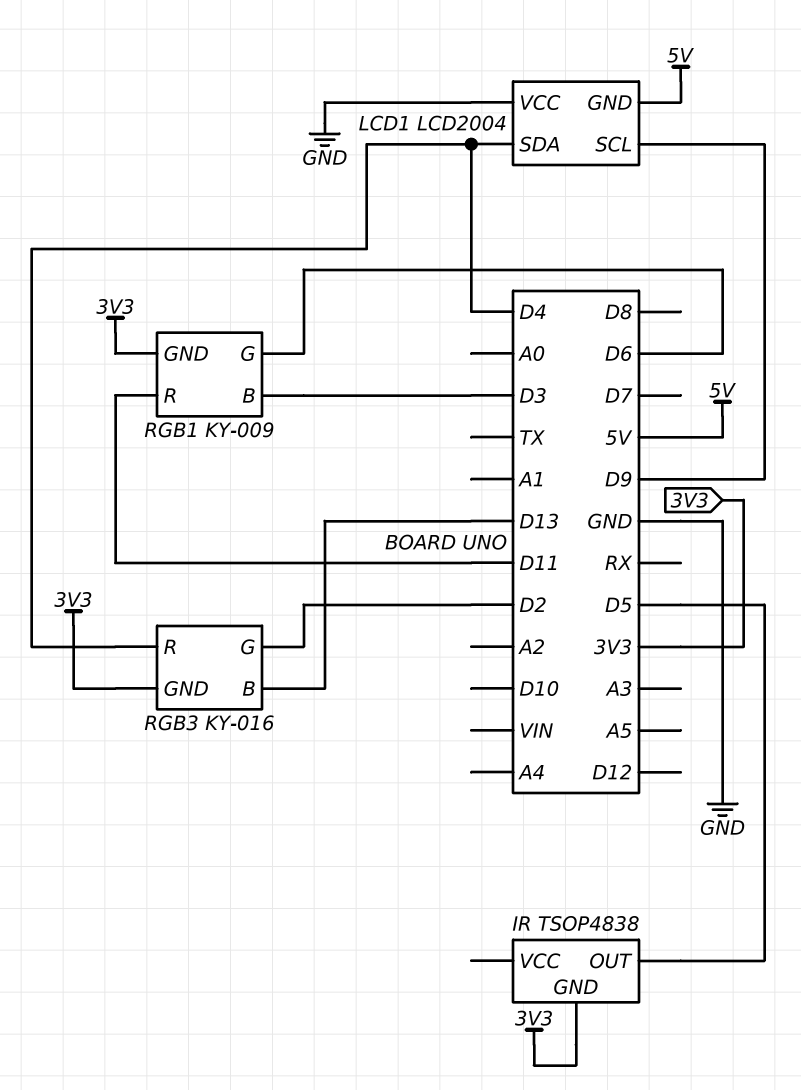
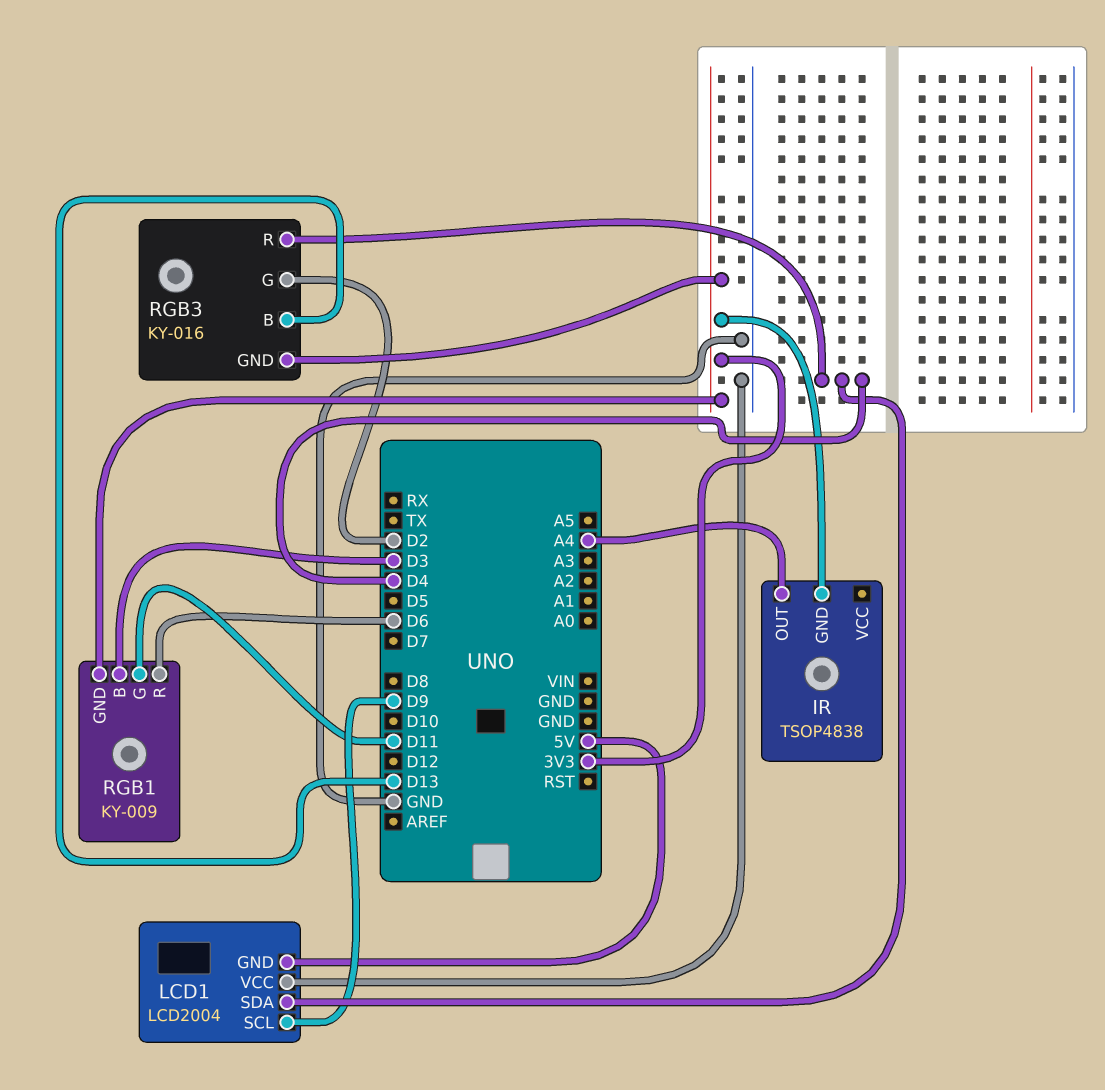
IR pin OUT: D5 -> A4
RGB1 pin G: D6 -> D11
RGB1 pin R: D11 -> D6

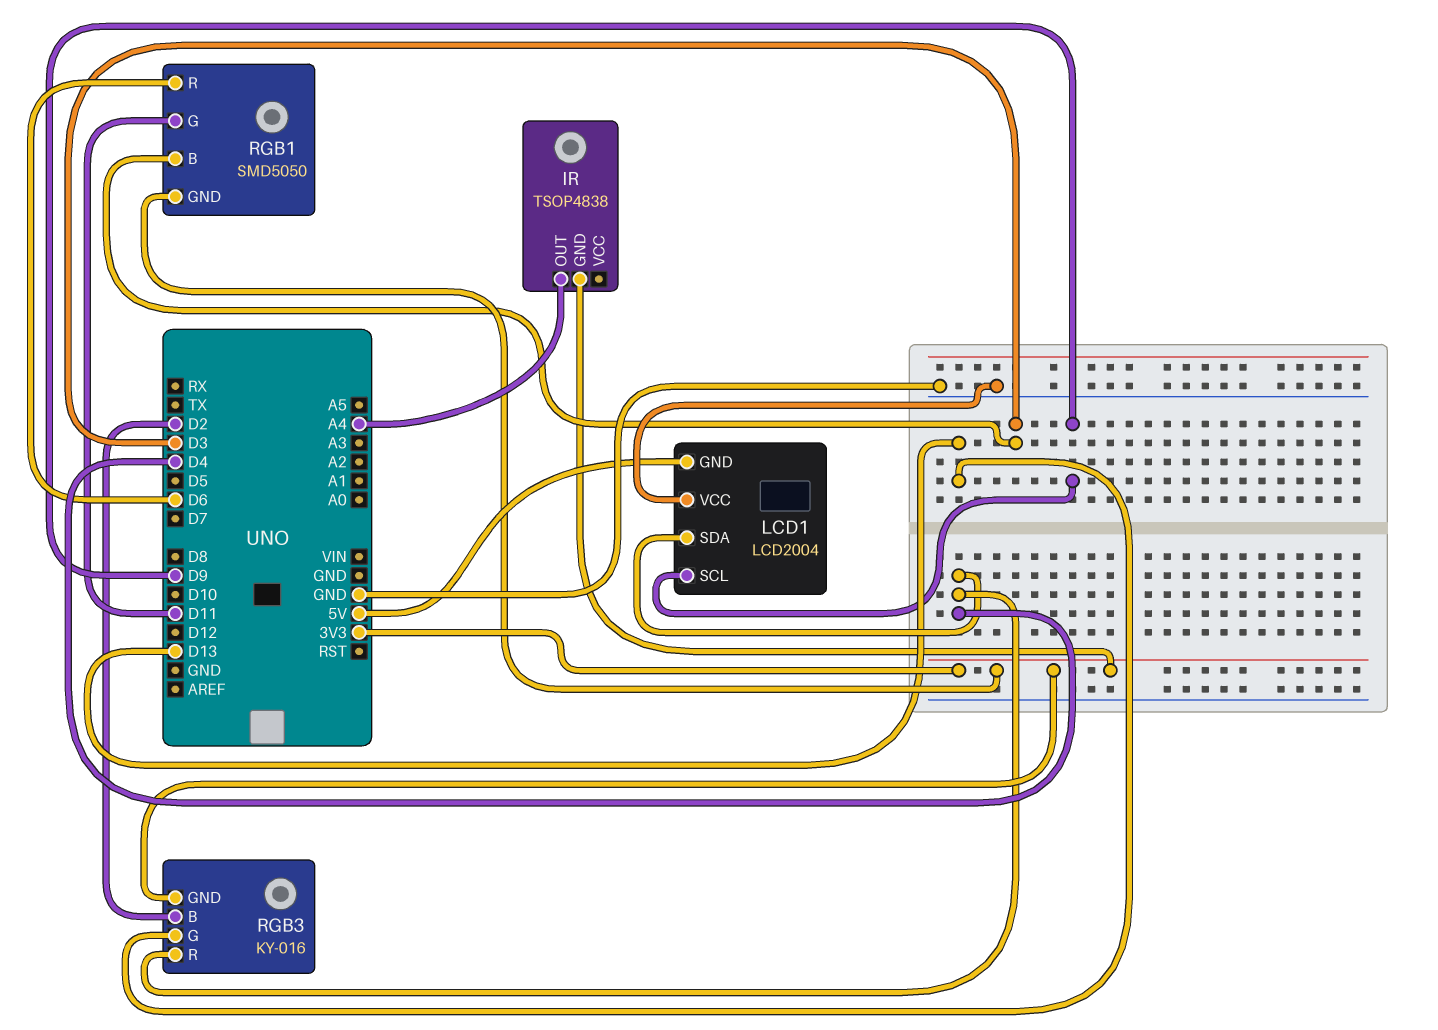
RGB1: KY-009 -> SMD5050
RGB3 pin B: D13 -> D2
RGB3 pin G: D2 -> D13

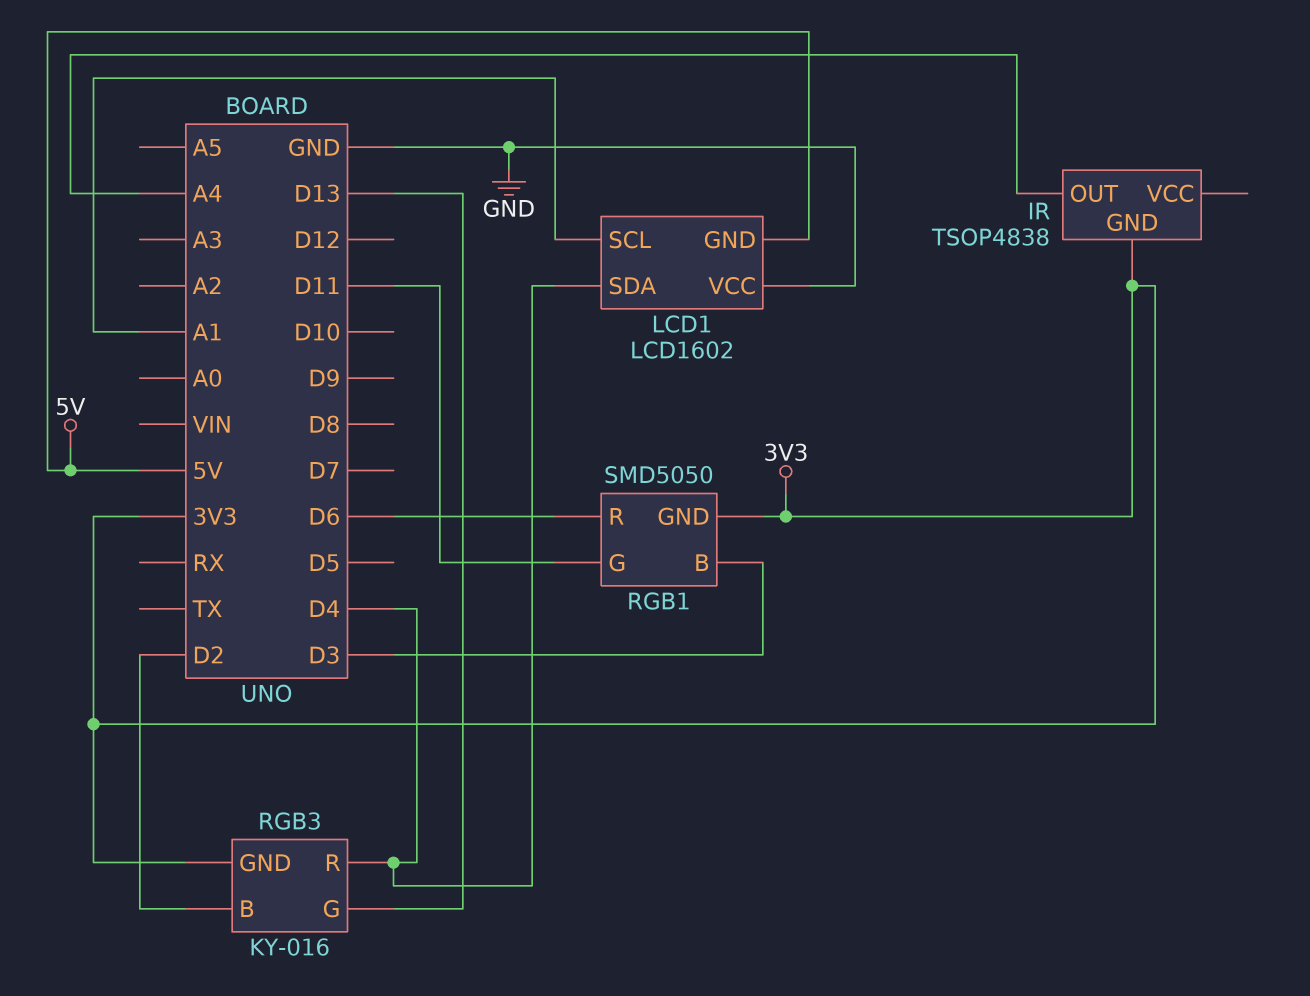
LCD1: LCD2004 -> LCD1602
LCD1 pin SCL: D9 -> A1

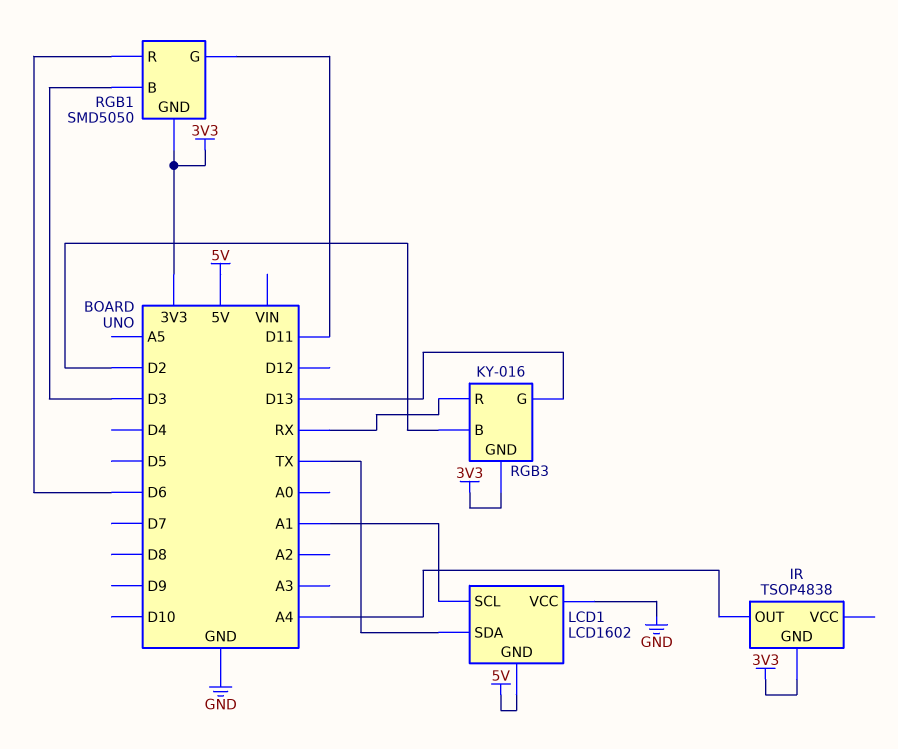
LCD1 pin SDA: D4 -> TX
RGB3 pin R: D4 -> RX

